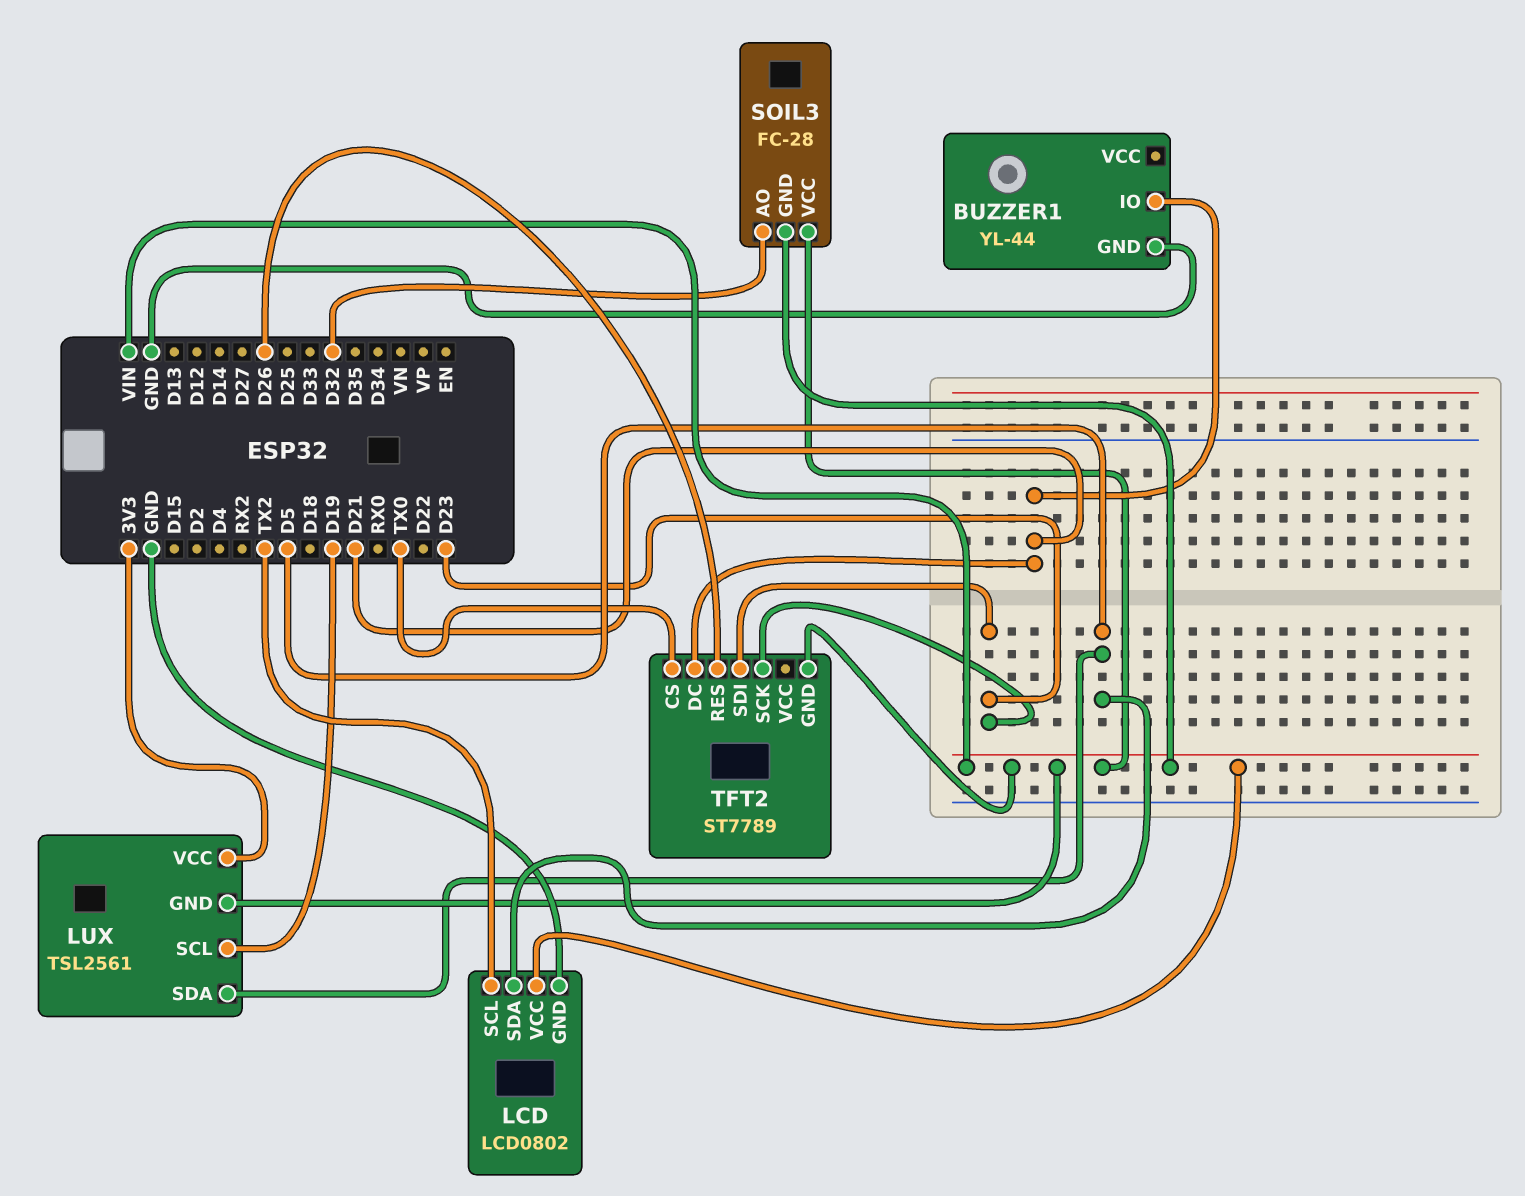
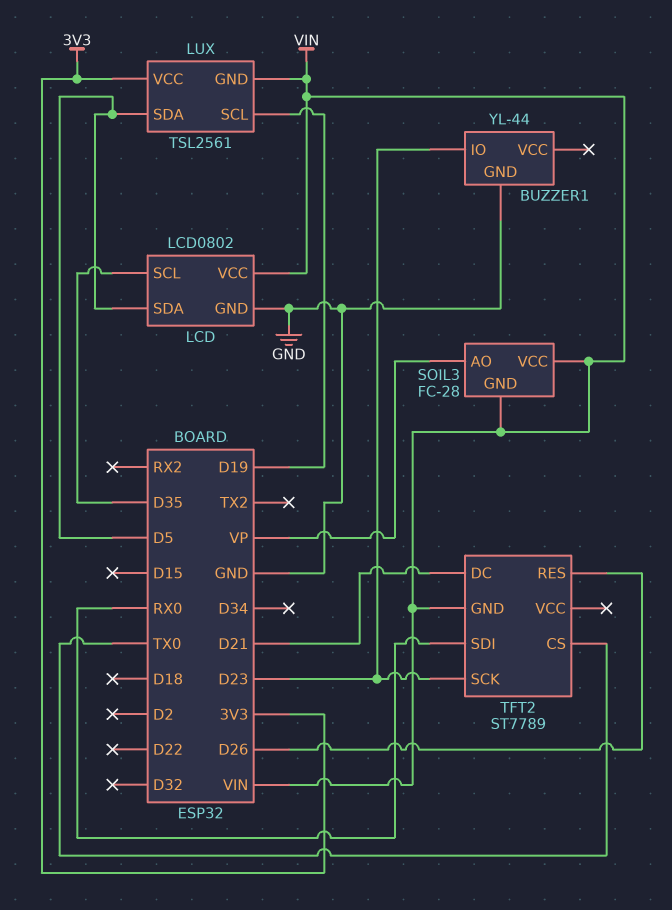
BUZZER1 pin IO: D21 -> D23
LCD pin SCL: TX2 -> D35
SOIL3 pin AO: D32 -> VP
TFT2 pin SDI: D23 -> RX0

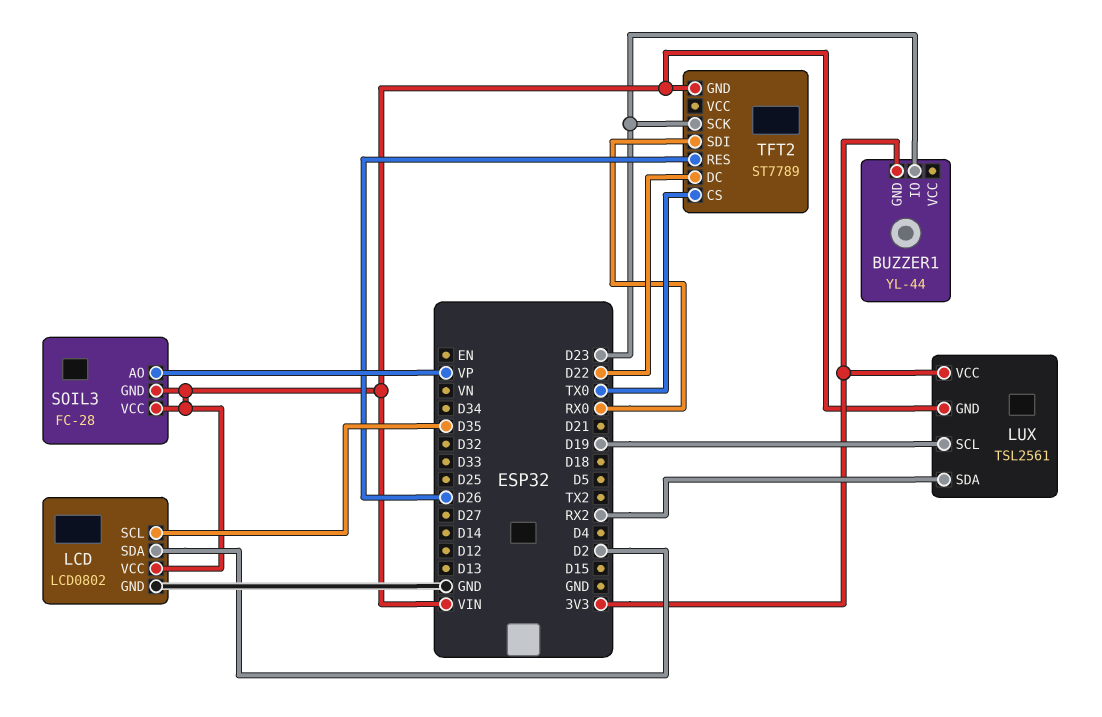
BUZZER1 pin GND: GND -> 3V3
LCD pin SDA: D5 -> D2
LUX pin SDA: D5 -> RX2
TFT2 pin DC: D21 -> D22

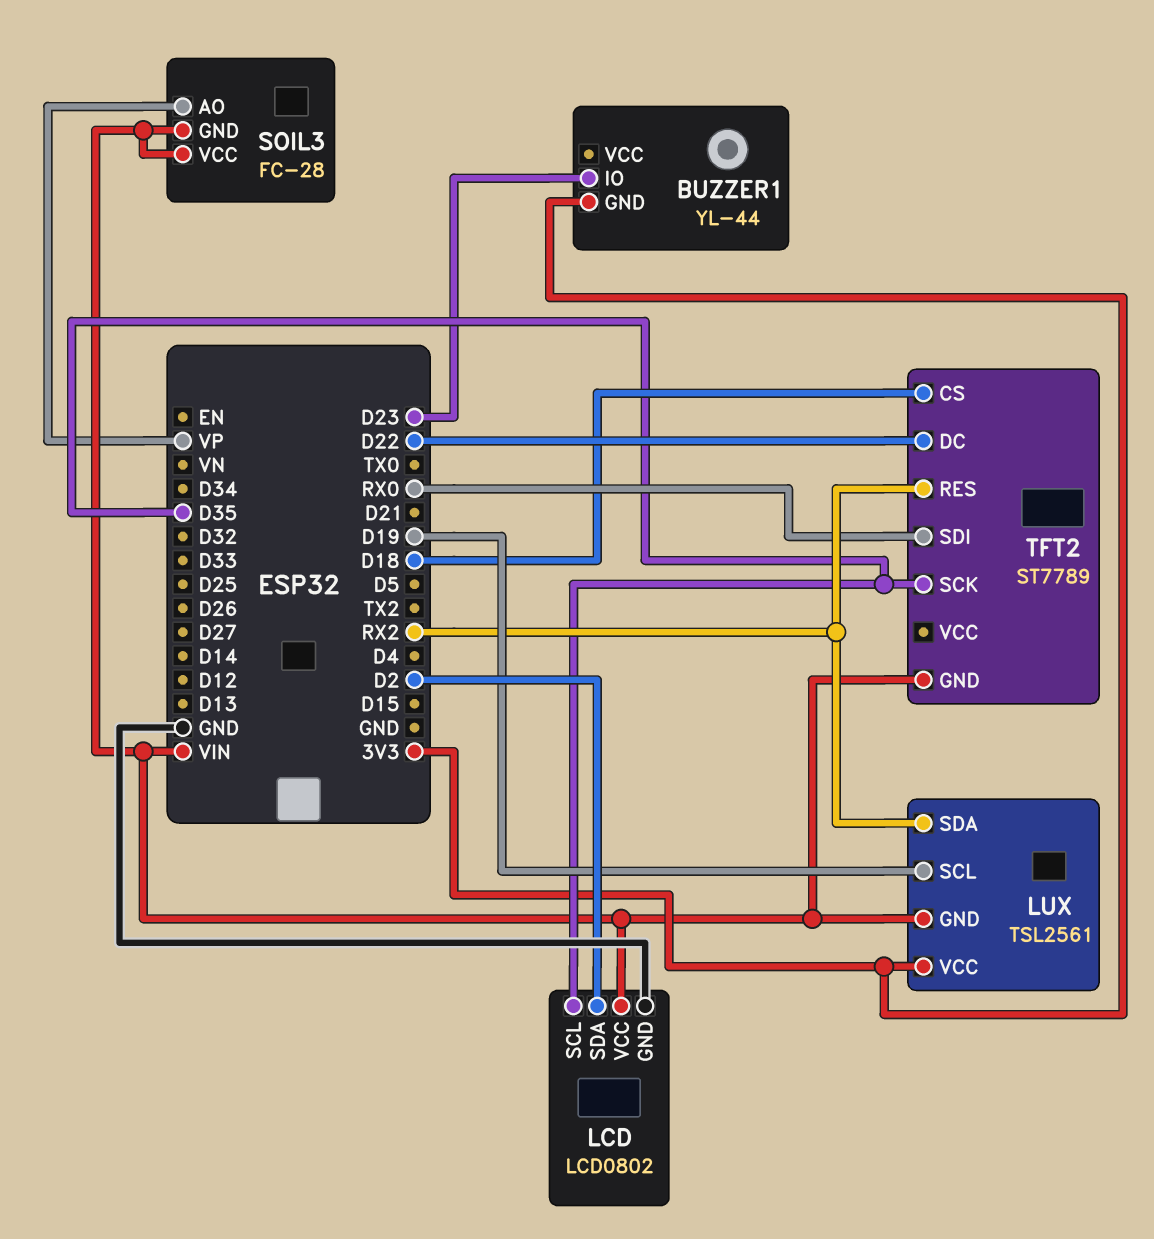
TFT2 pin CS: TX0 -> D18
TFT2 pin RES: D26 -> RX2
TFT2 pin SCK: D23 -> D35

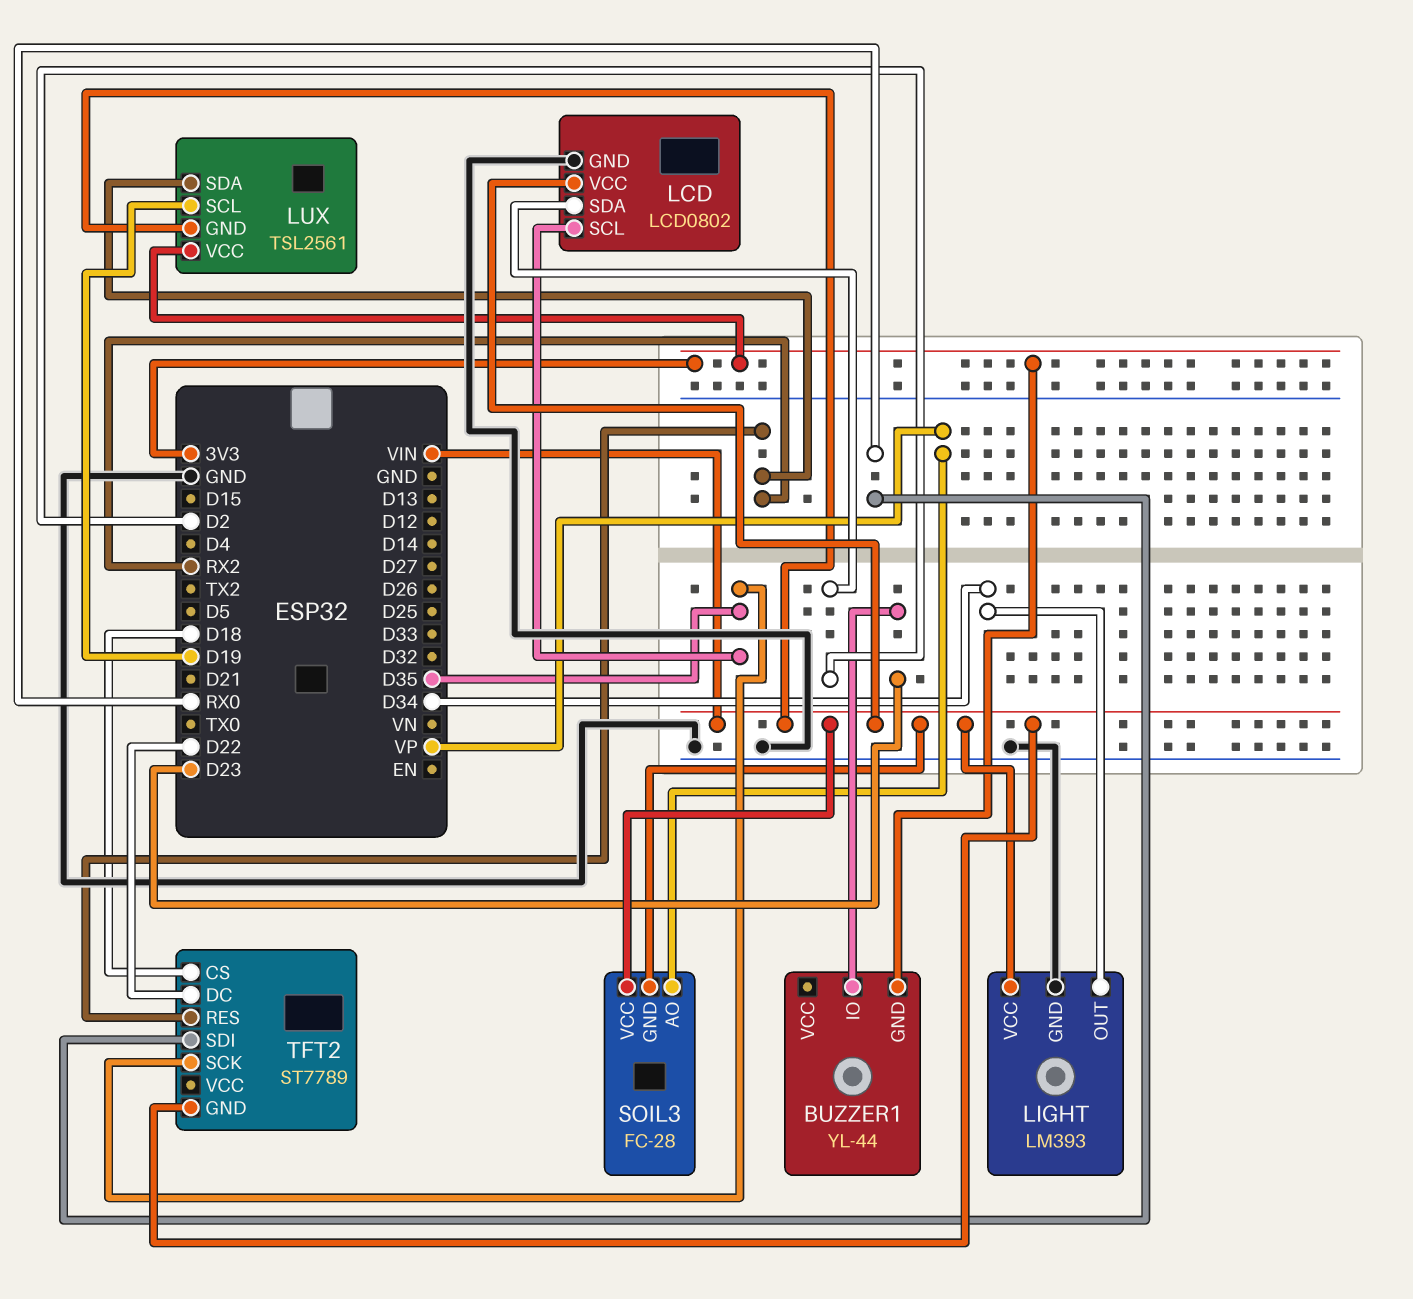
LIGHT: none -> LM393
LIGHT pin GND: none -> GND
LIGHT pin OUT: none -> D34
LIGHT pin VCC: none -> VIN

